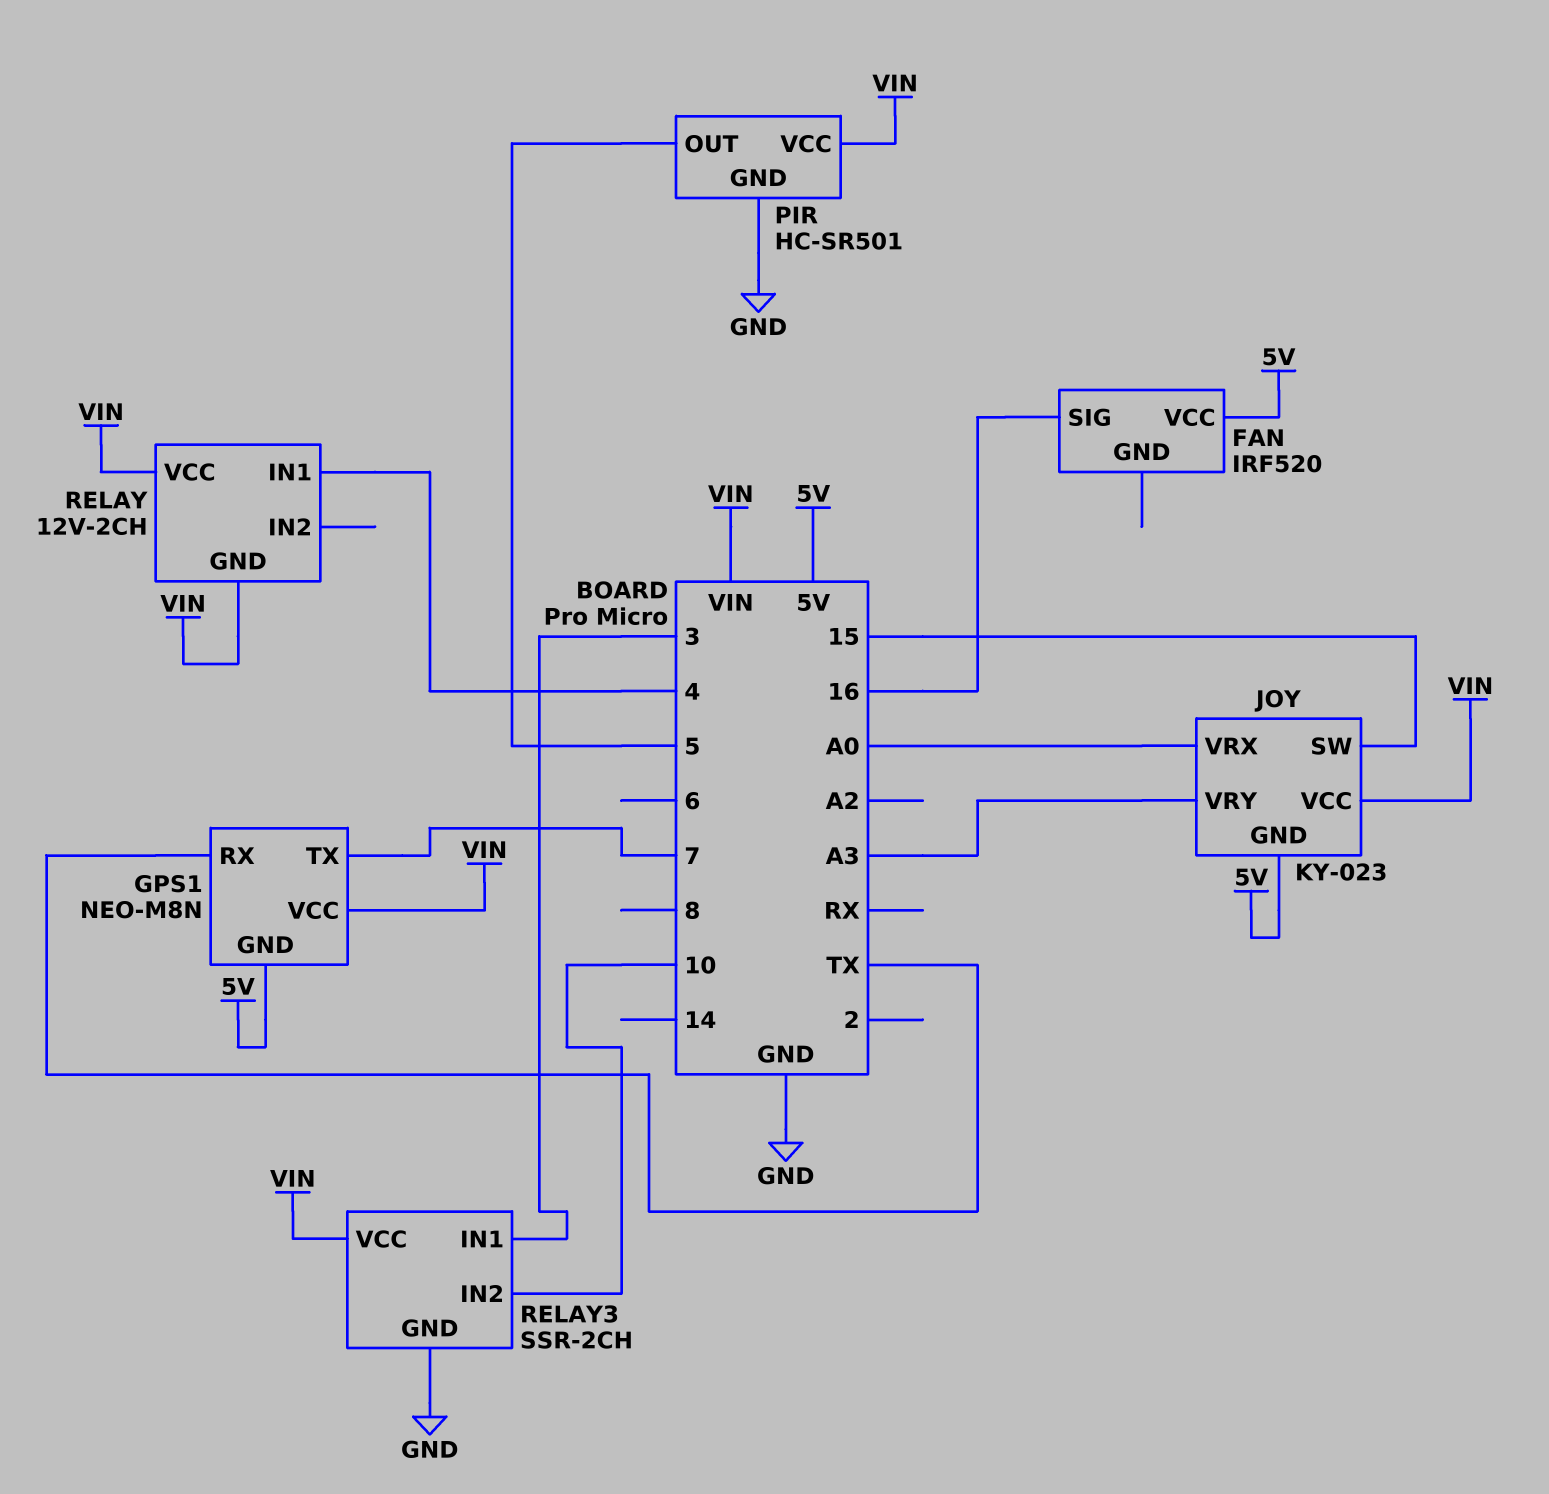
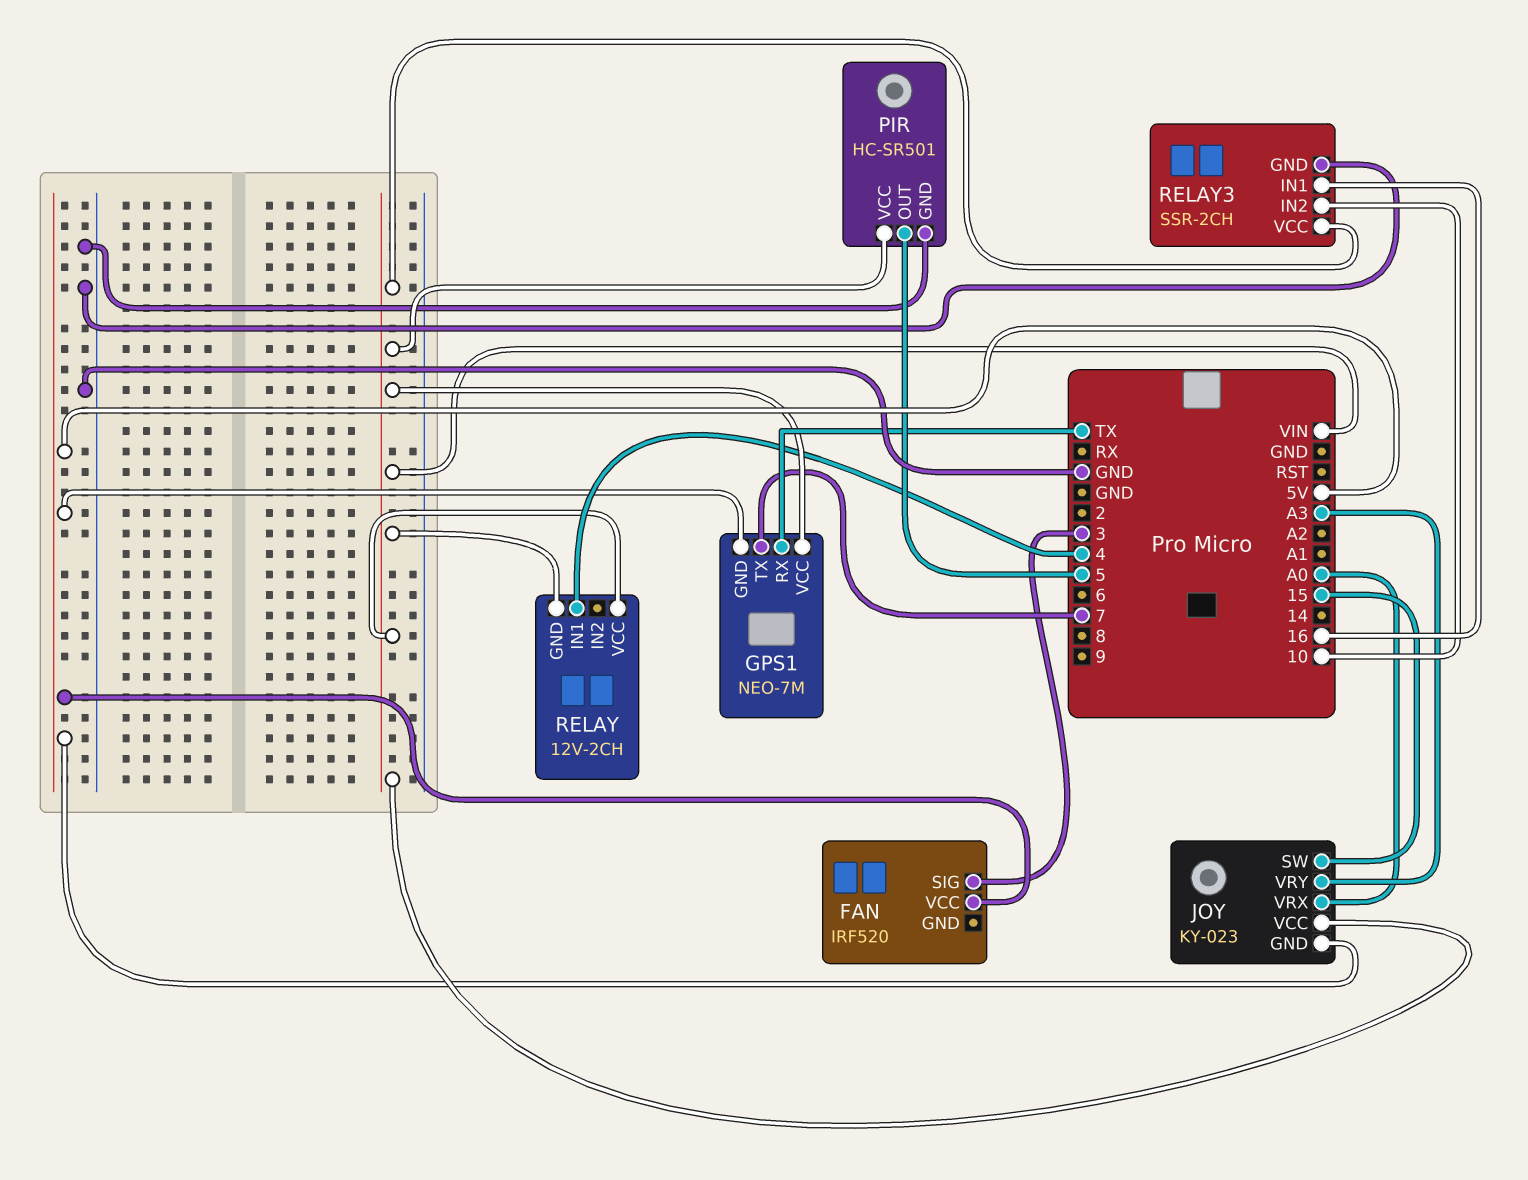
FAN pin SIG: 16 -> 3
GPS1: NEO-M8N -> NEO-7M
RELAY3 pin IN1: 3 -> 16

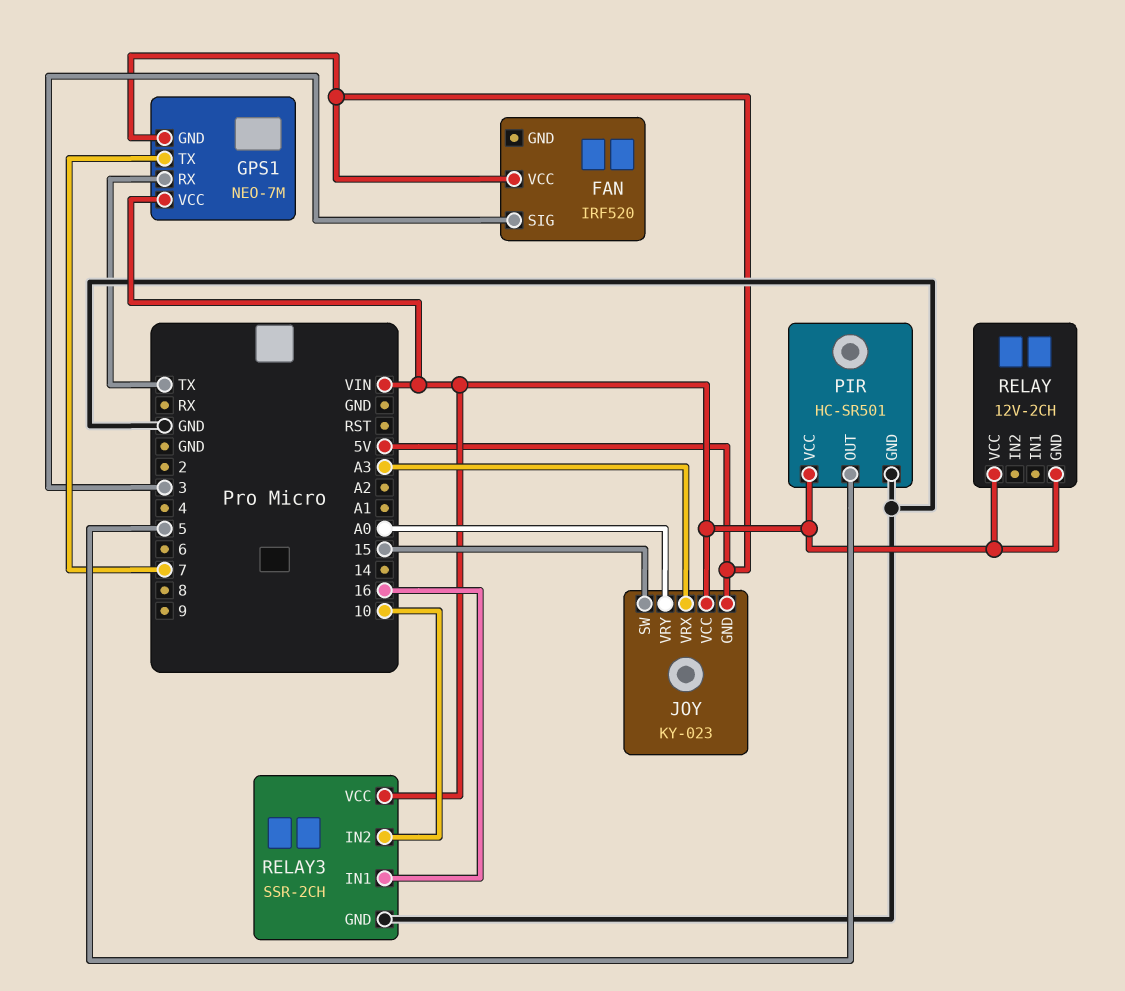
JOY pin VRX: A0 -> A3
JOY pin VRY: A3 -> A0
RELAY pin IN1: 4 -> none

